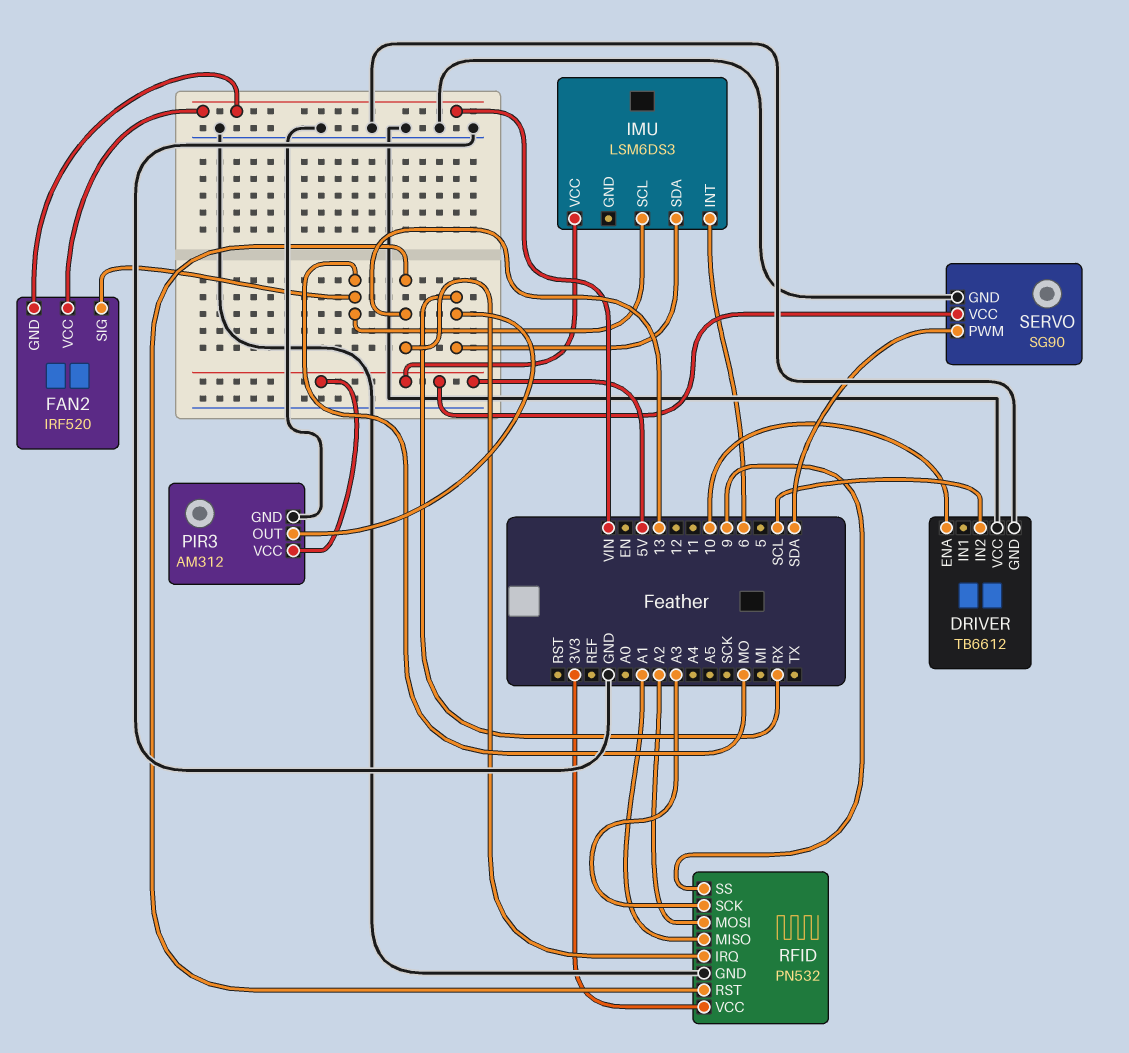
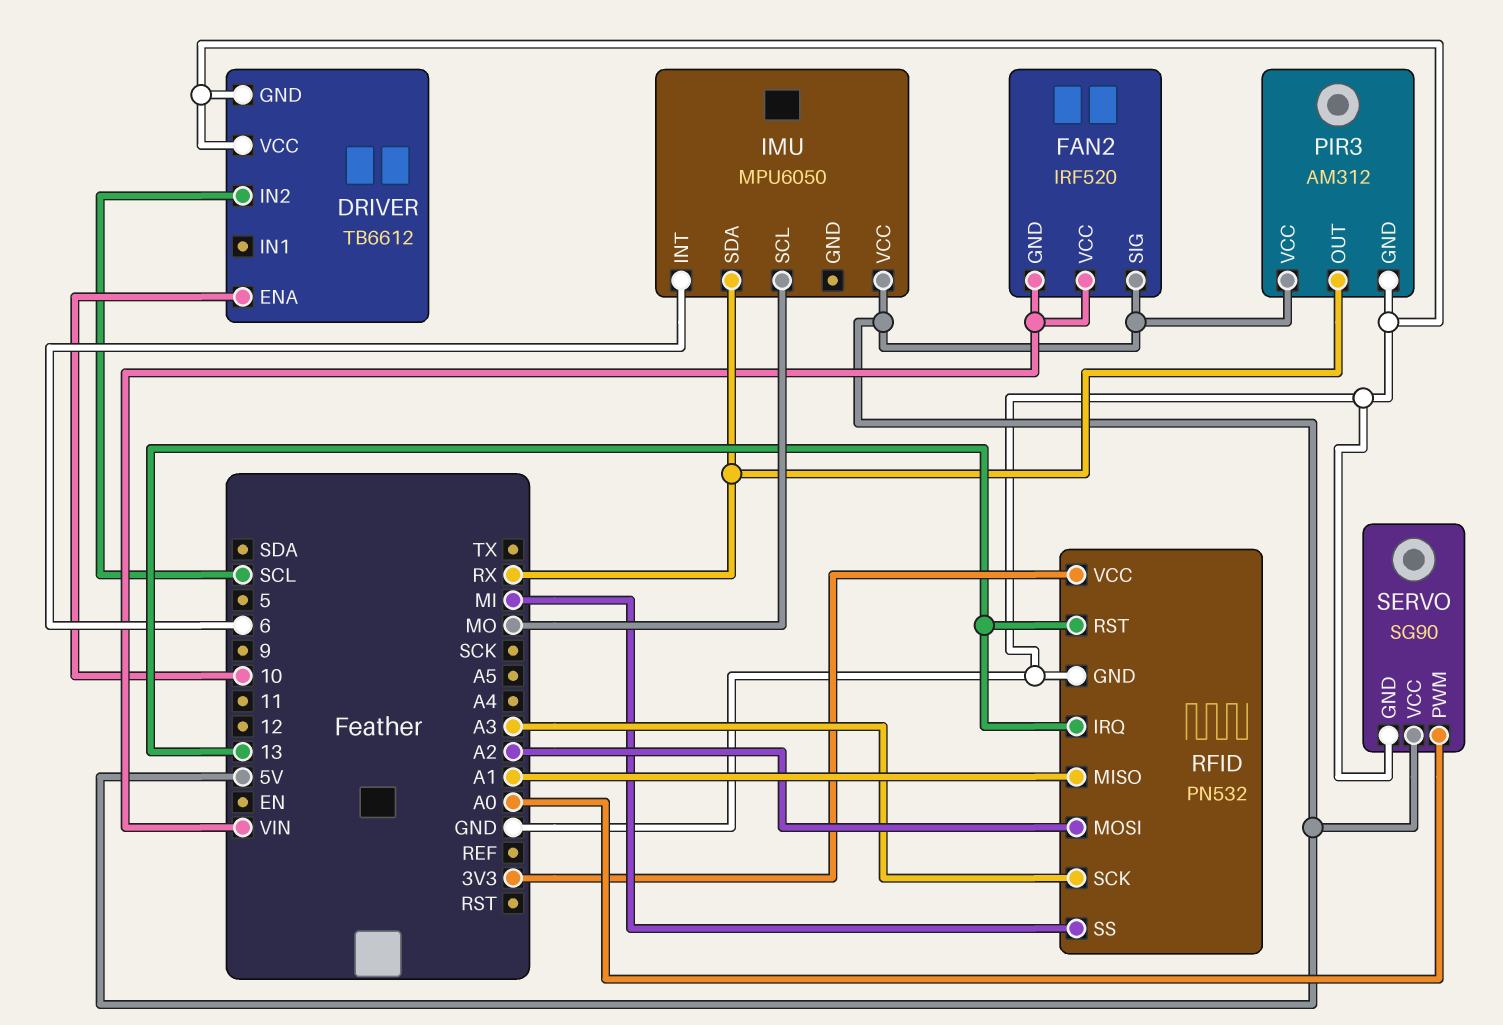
FAN2 pin SIG: MO -> 5V
IMU: LSM6DS3 -> MPU6050
RFID pin SS: 9 -> MI
SERVO pin PWM: SDA -> A0

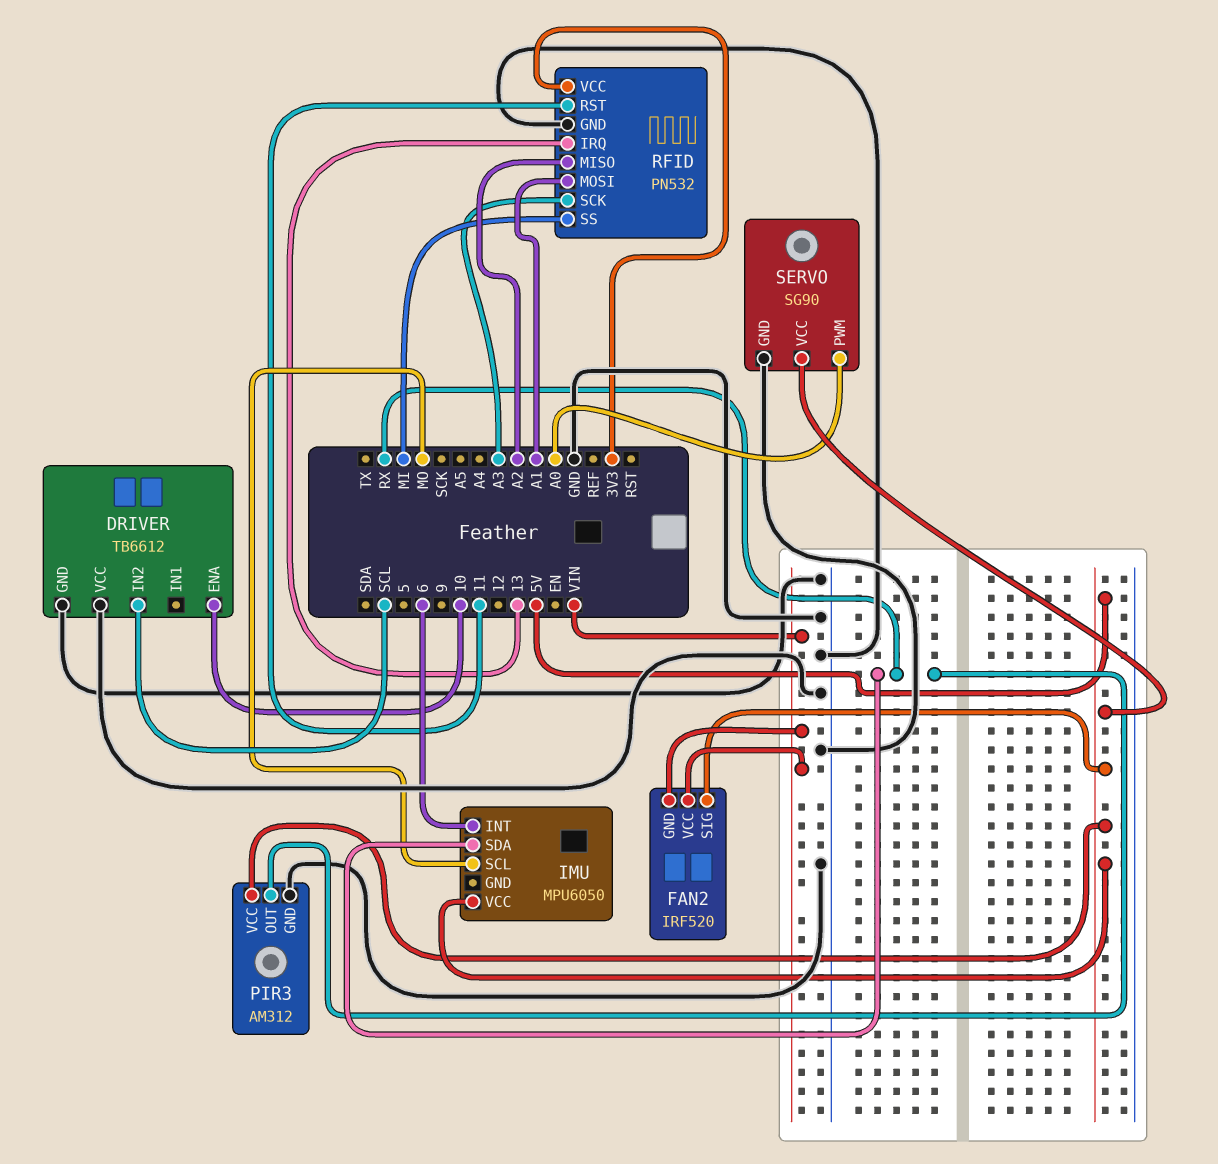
RFID pin MISO: A1 -> A2
RFID pin MOSI: A2 -> A1
RFID pin RST: 13 -> 11

